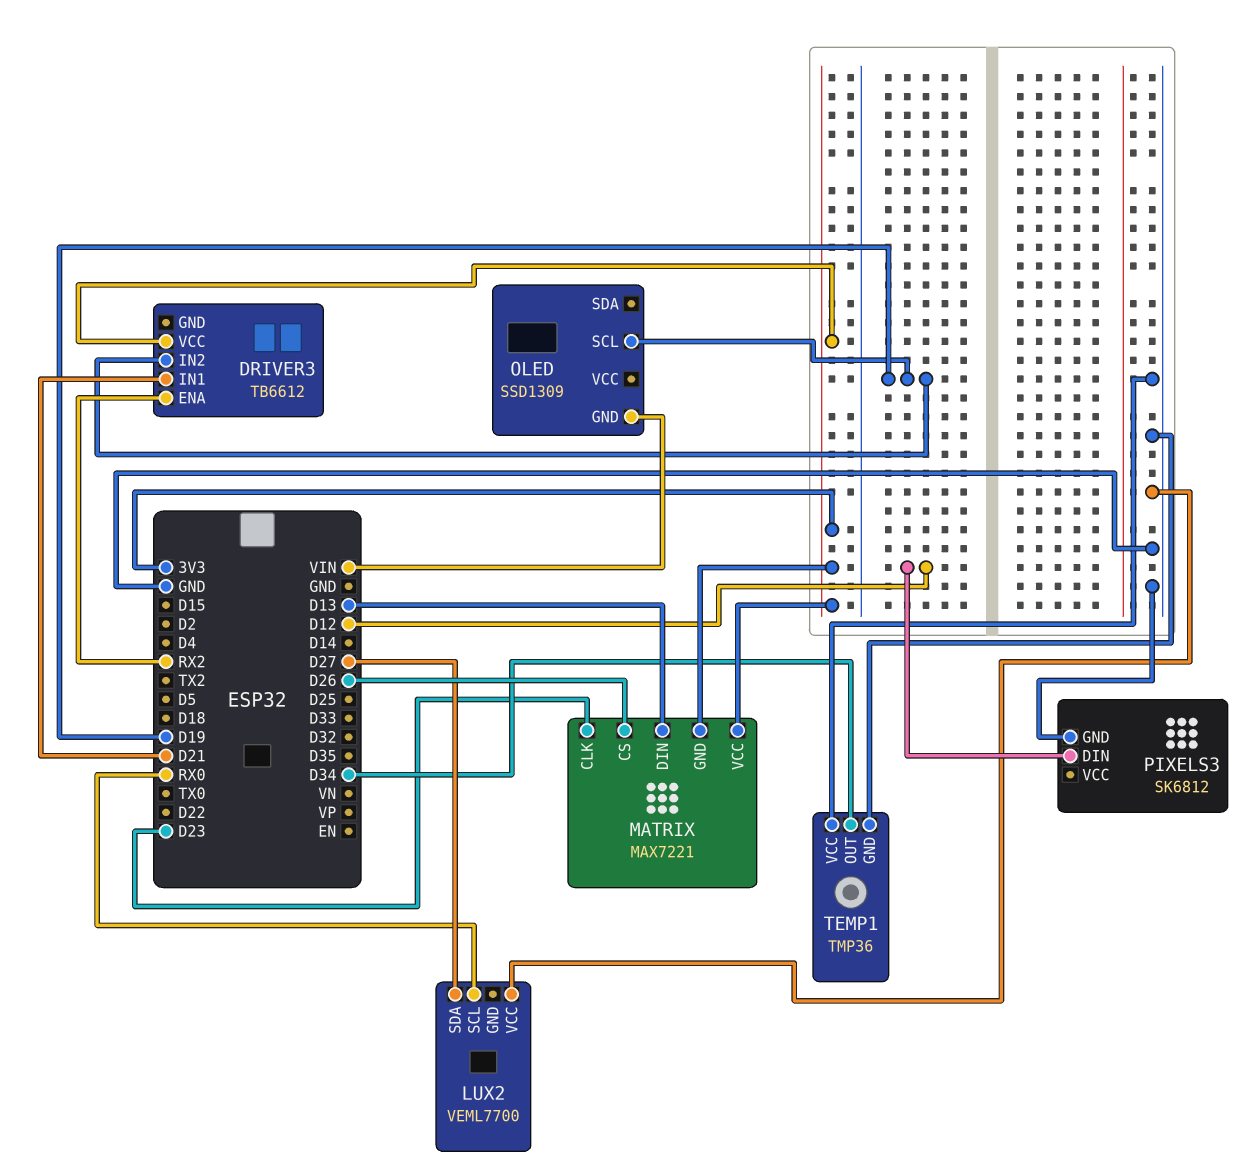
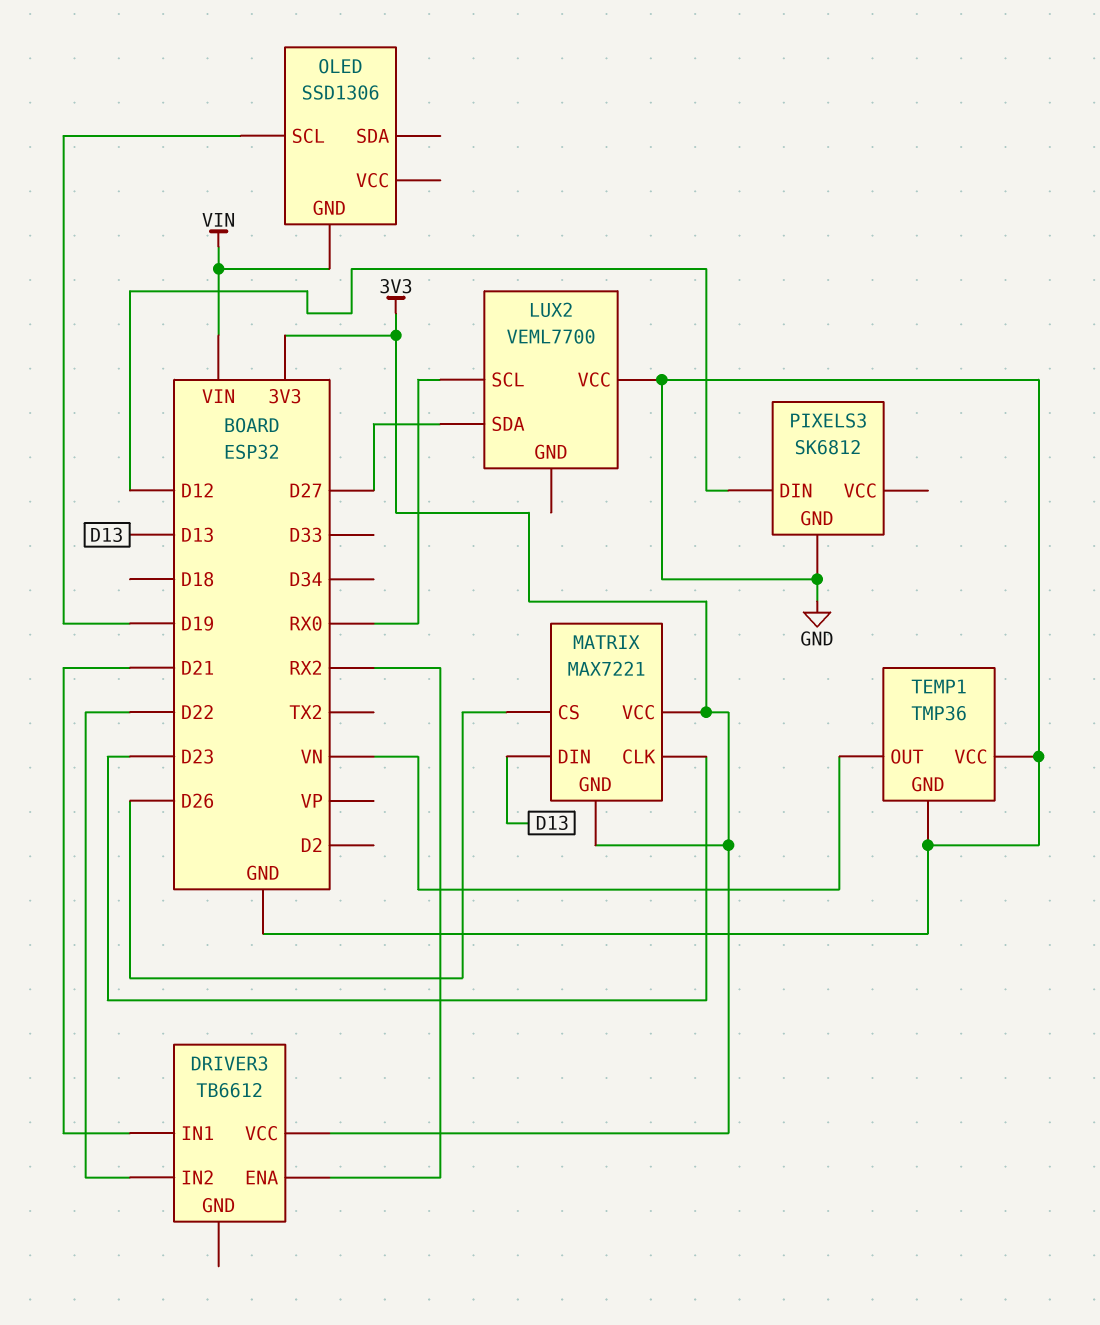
DRIVER3 pin IN2: D19 -> D22
OLED: SSD1309 -> SSD1306
TEMP1 pin OUT: D34 -> VN

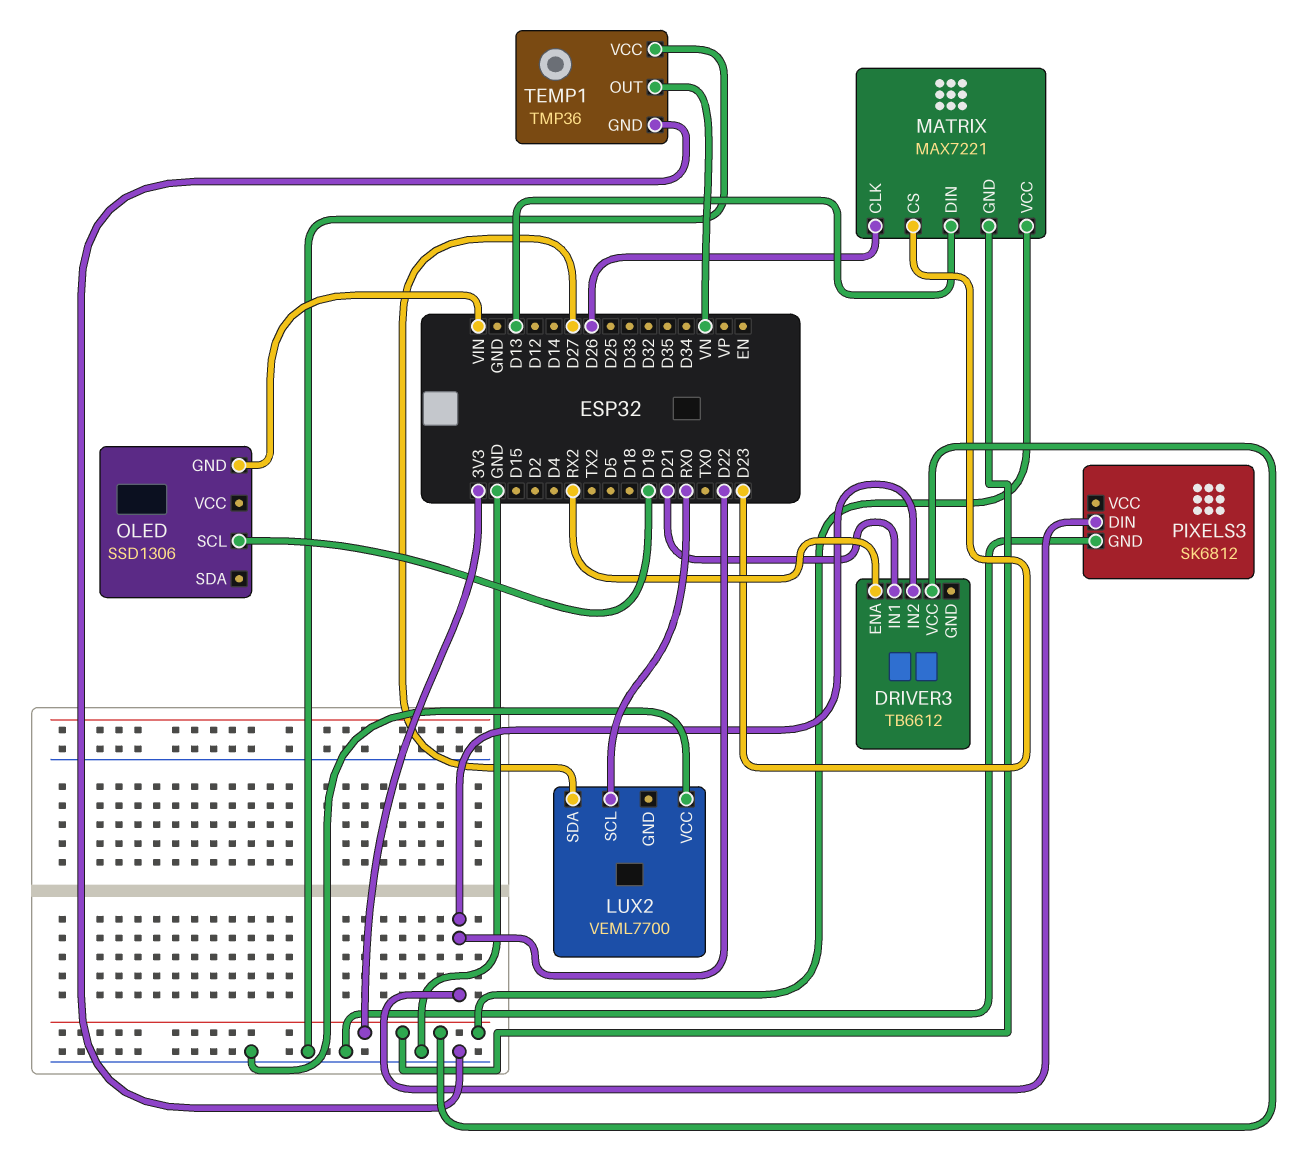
MATRIX pin CLK: D23 -> D26
MATRIX pin CS: D26 -> D23
PIXELS3 pin DIN: D12 -> D22

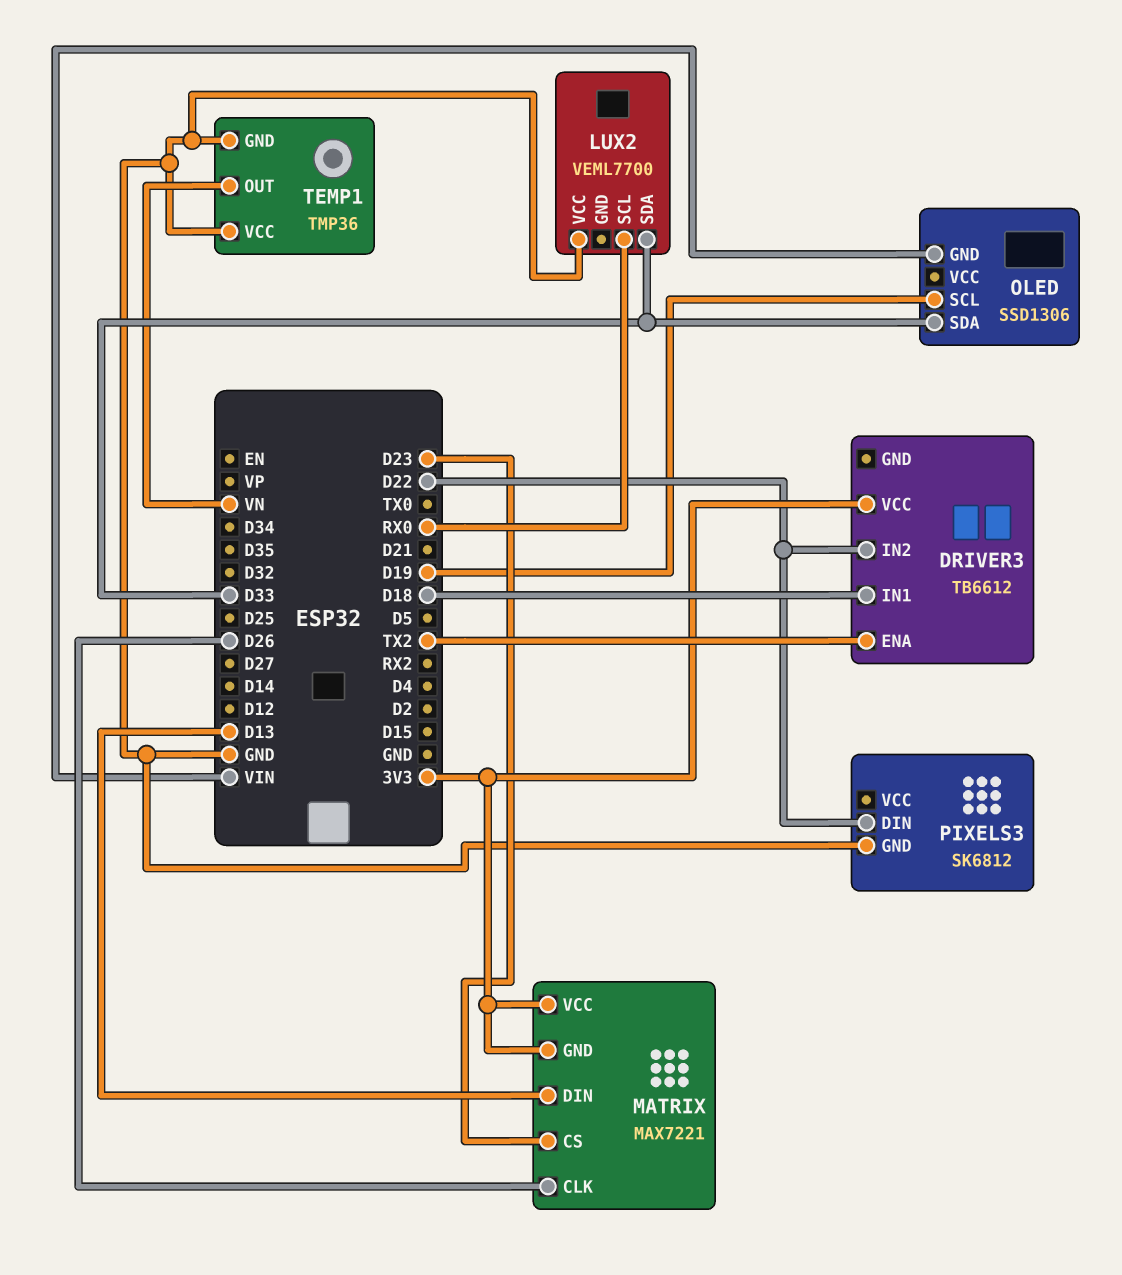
DRIVER3 pin ENA: RX2 -> TX2
DRIVER3 pin IN1: D21 -> D18
LUX2 pin SDA: D27 -> D33
OLED pin SDA: none -> D33

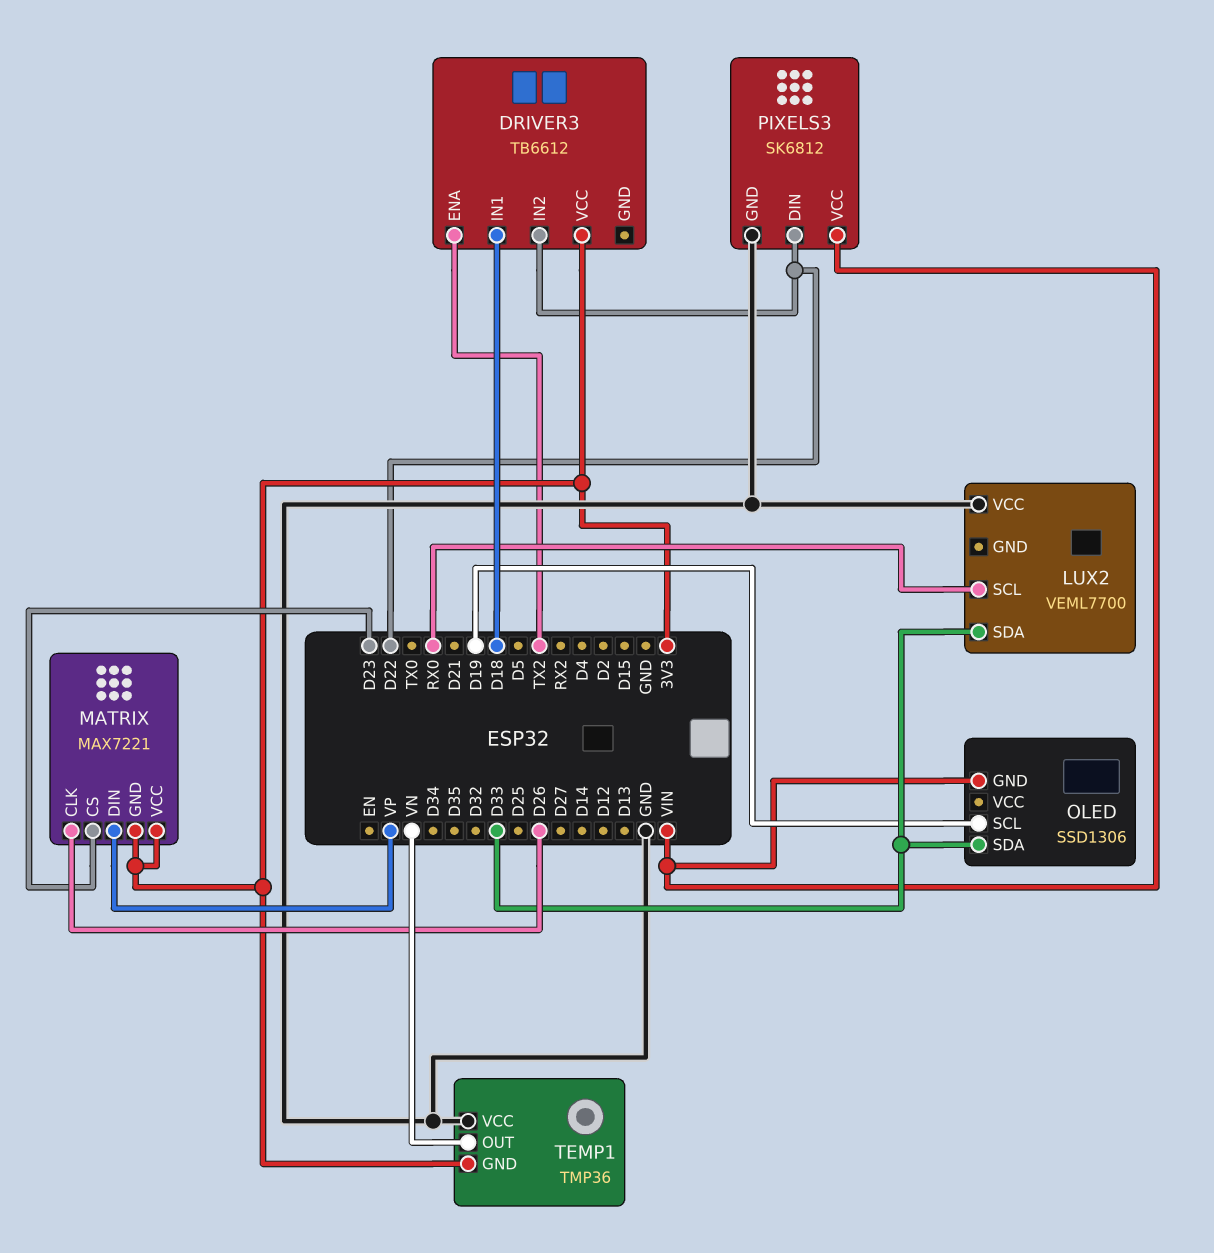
MATRIX pin DIN: D13 -> VP
PIXELS3 pin VCC: none -> VIN
TEMP1 pin GND: GND -> 3V3

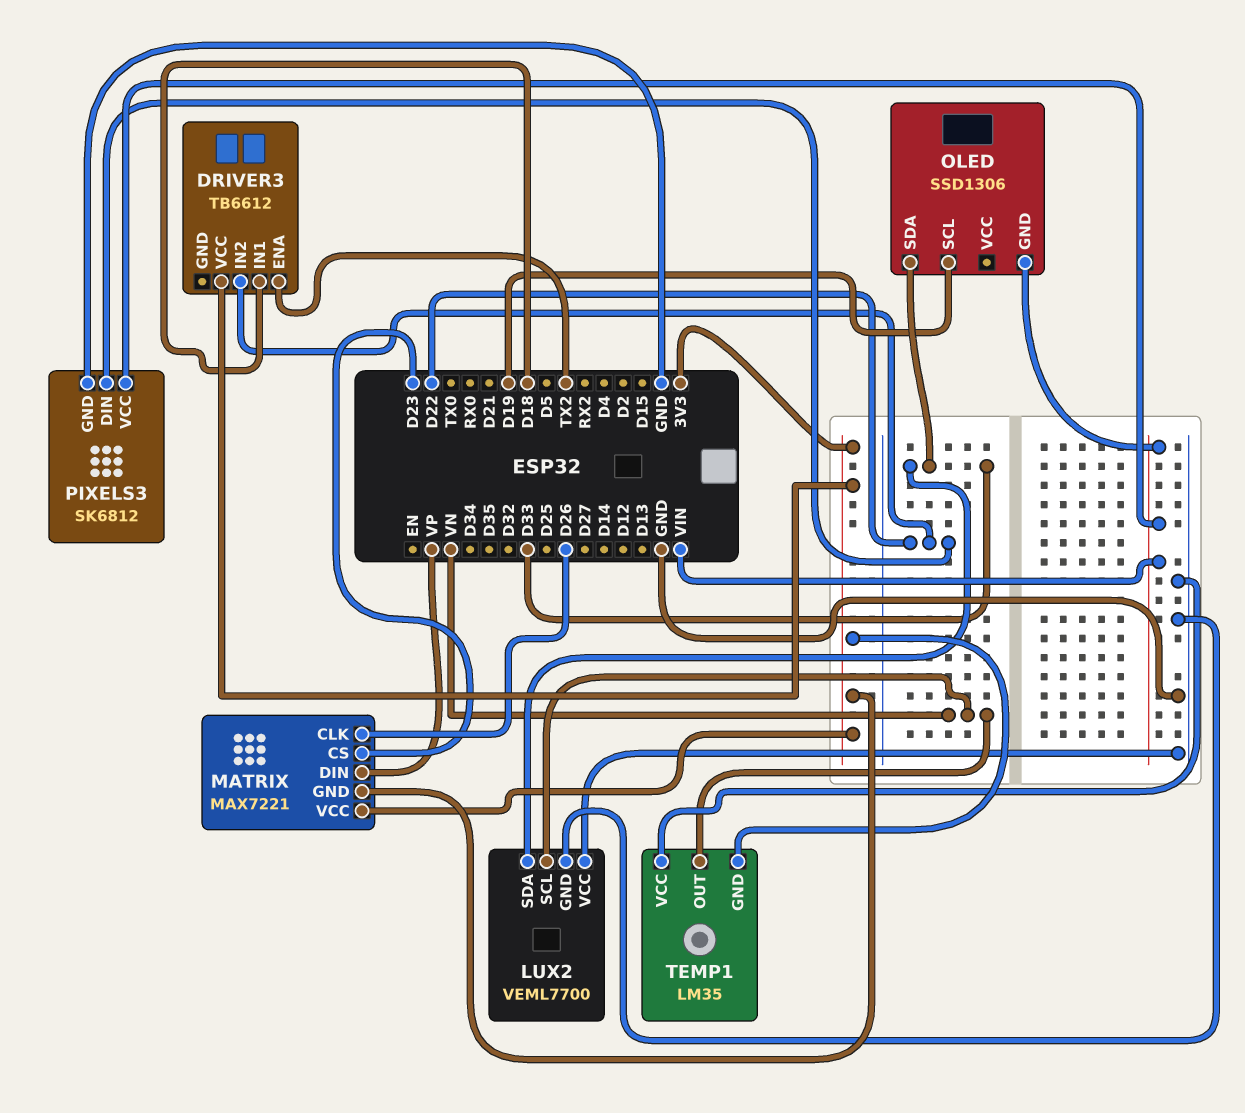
LUX2 pin GND: none -> GND
LUX2 pin SCL: RX0 -> VN
TEMP1: TMP36 -> LM35

